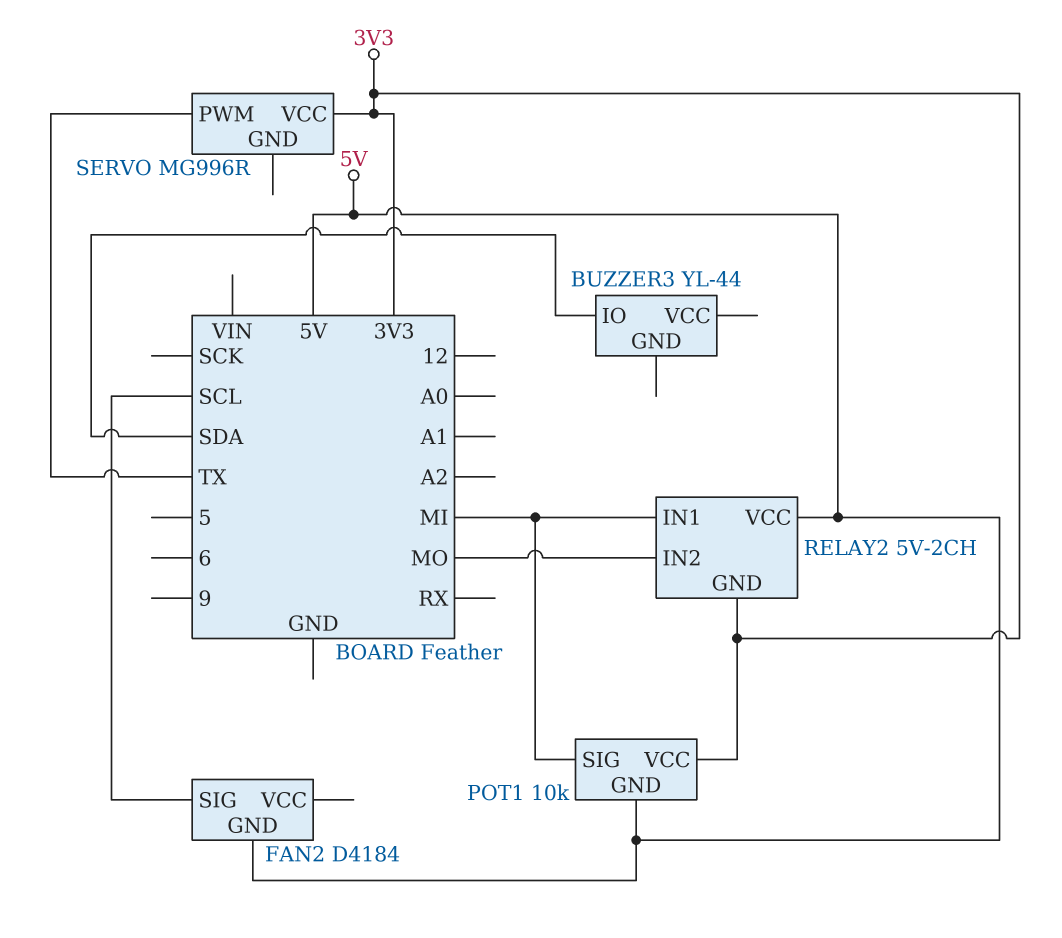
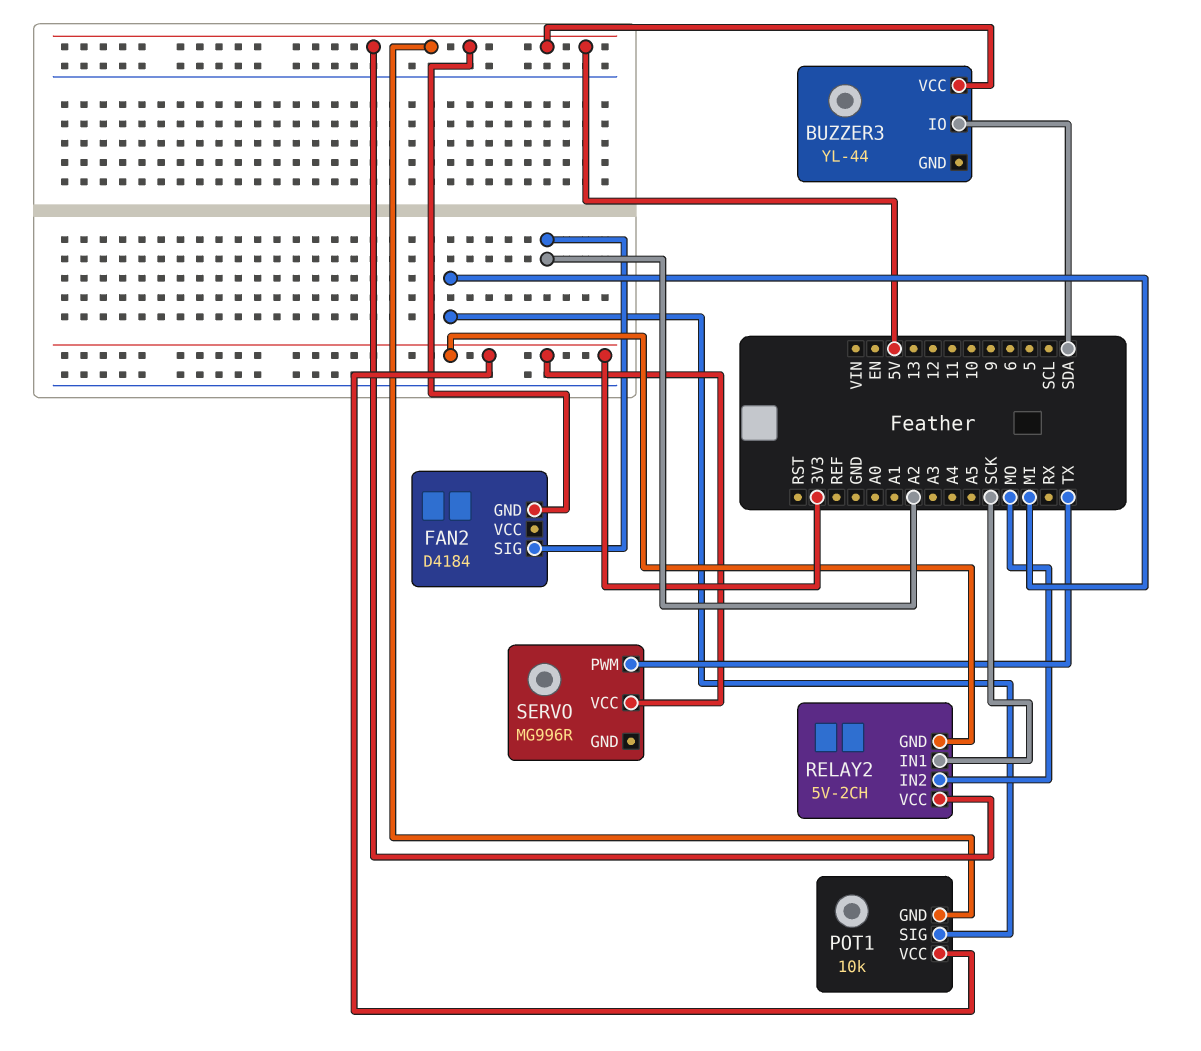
BUZZER3 pin VCC: none -> 5V
FAN2 pin SIG: SCL -> A2
RELAY2 pin IN1: MI -> SCK

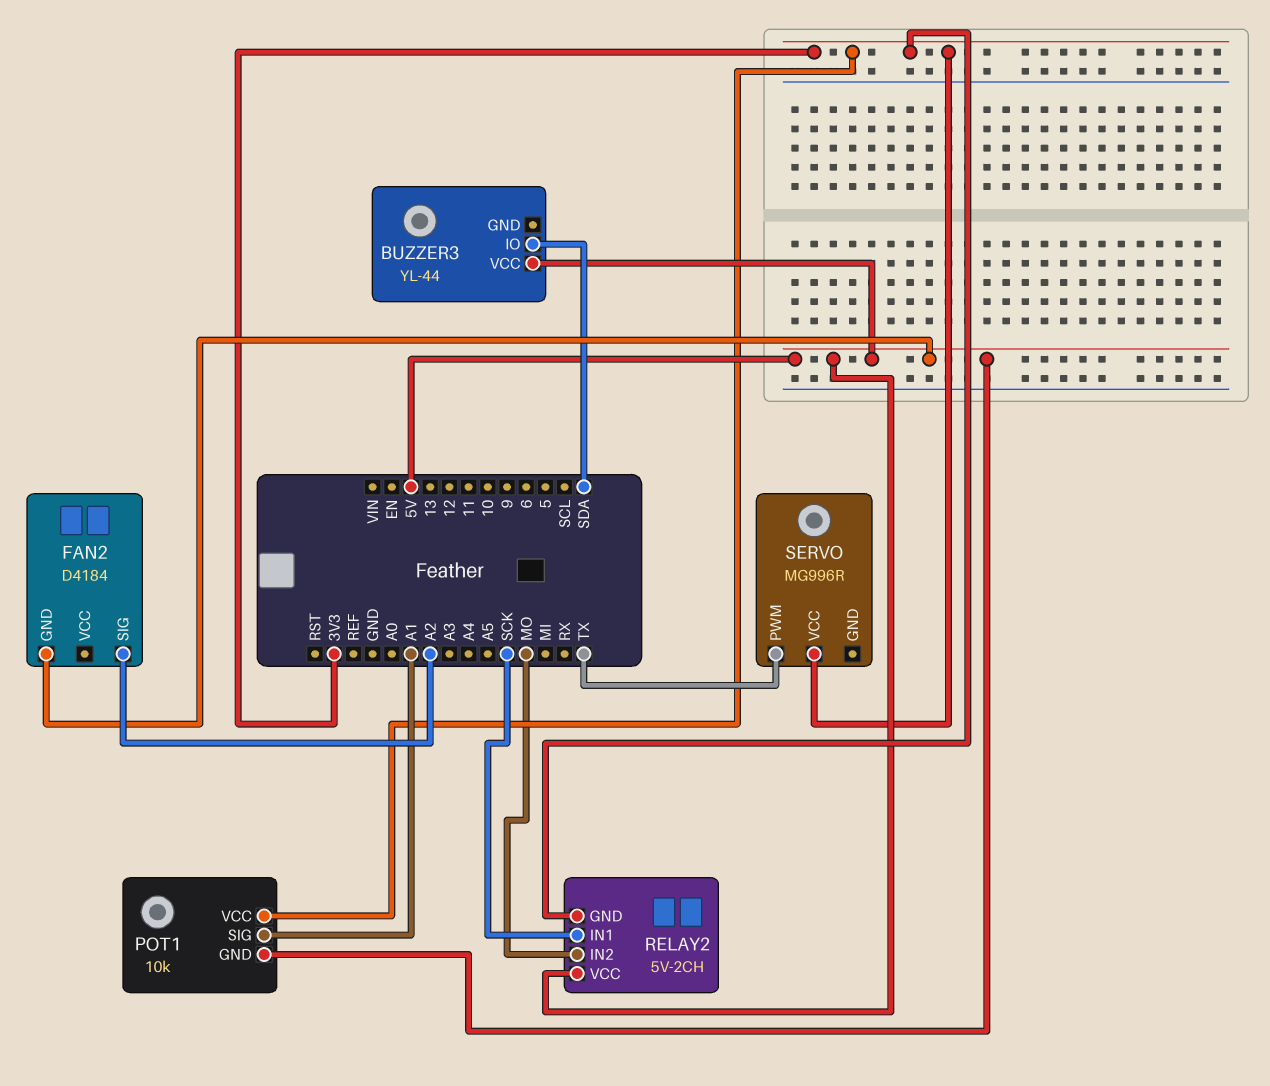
POT1 pin SIG: MI -> A1

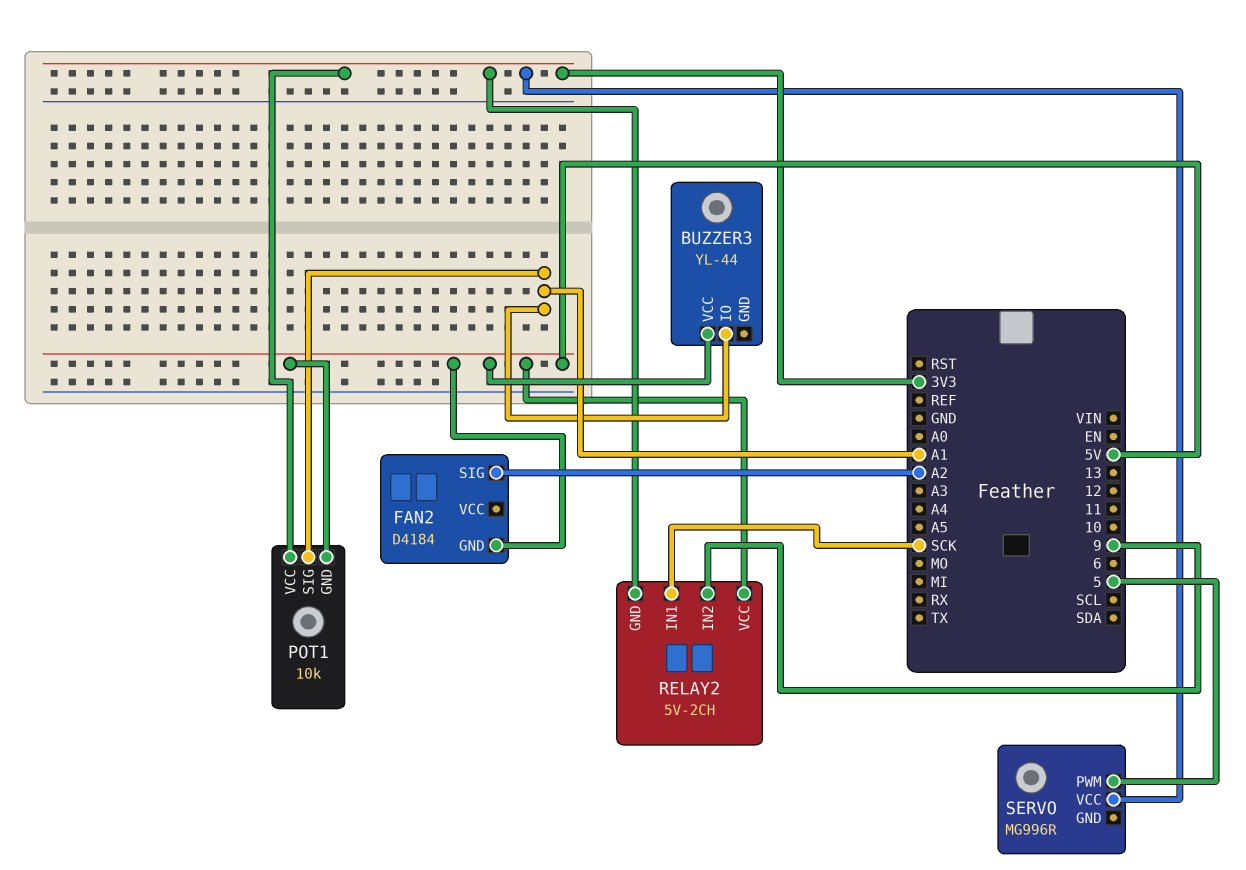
BUZZER3 pin IO: SDA -> A1
RELAY2 pin IN2: MO -> 9
SERVO pin PWM: TX -> 5

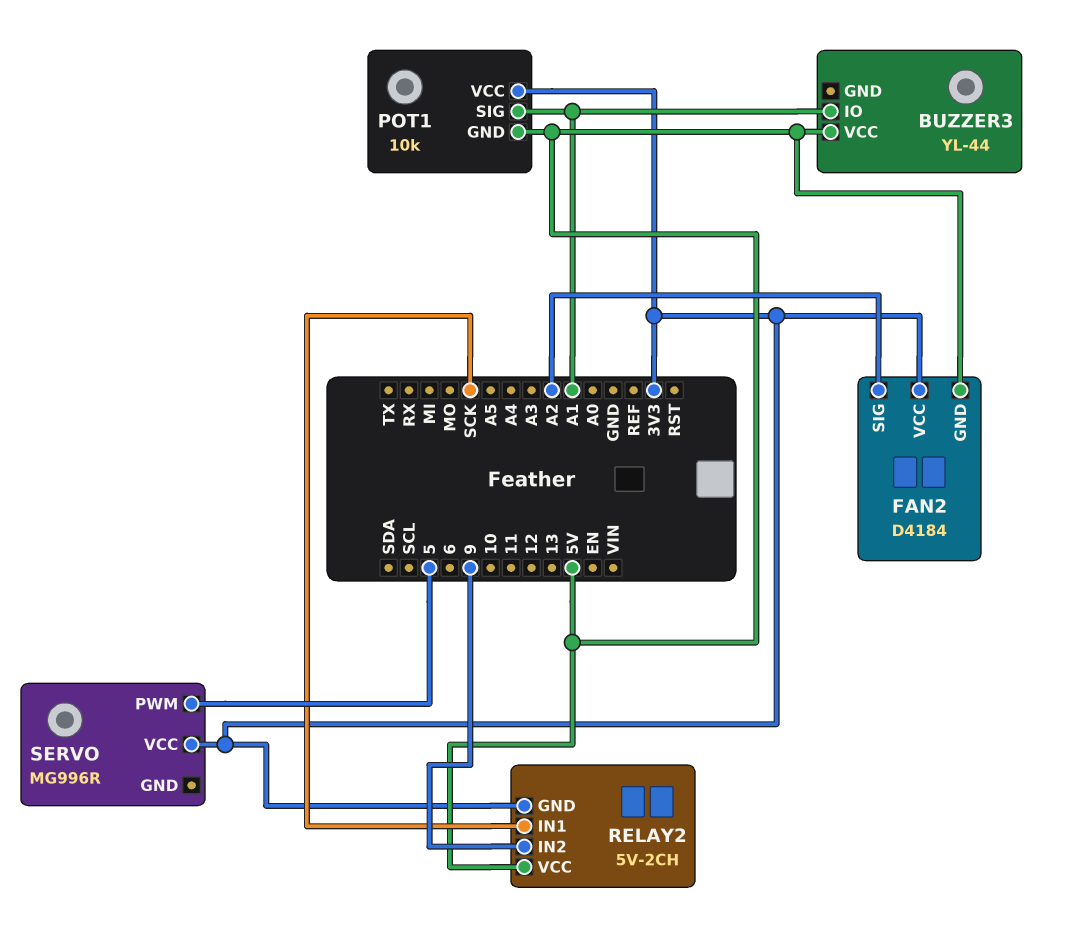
FAN2 pin VCC: none -> 3V3

